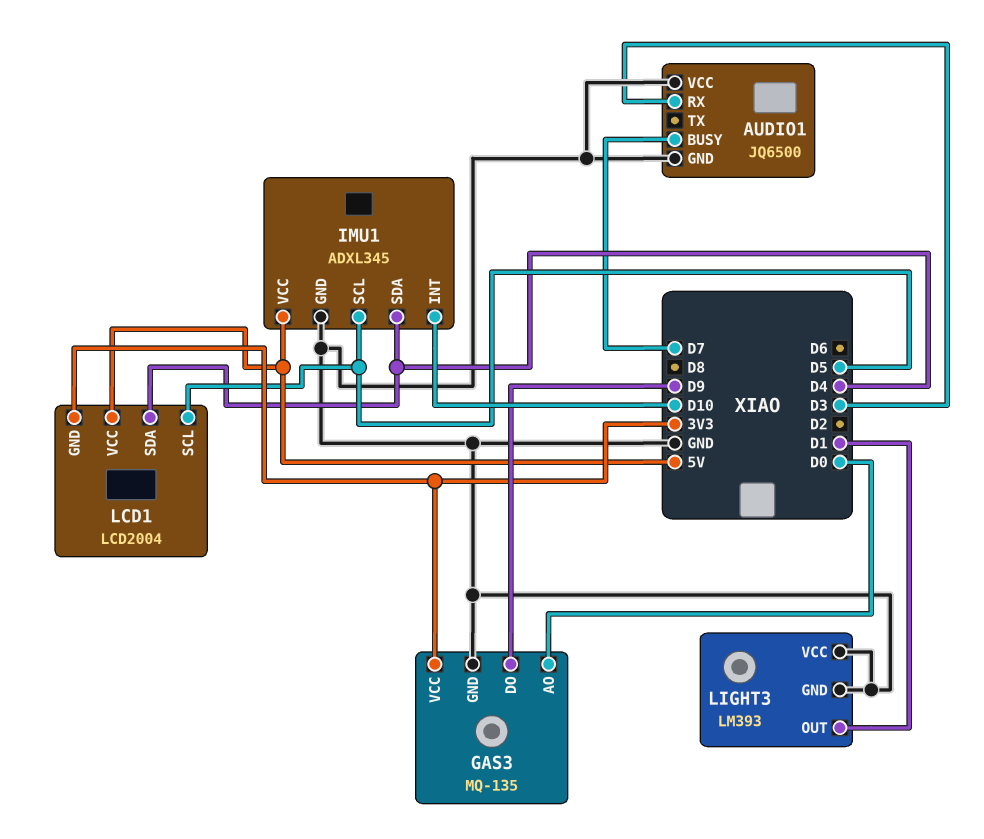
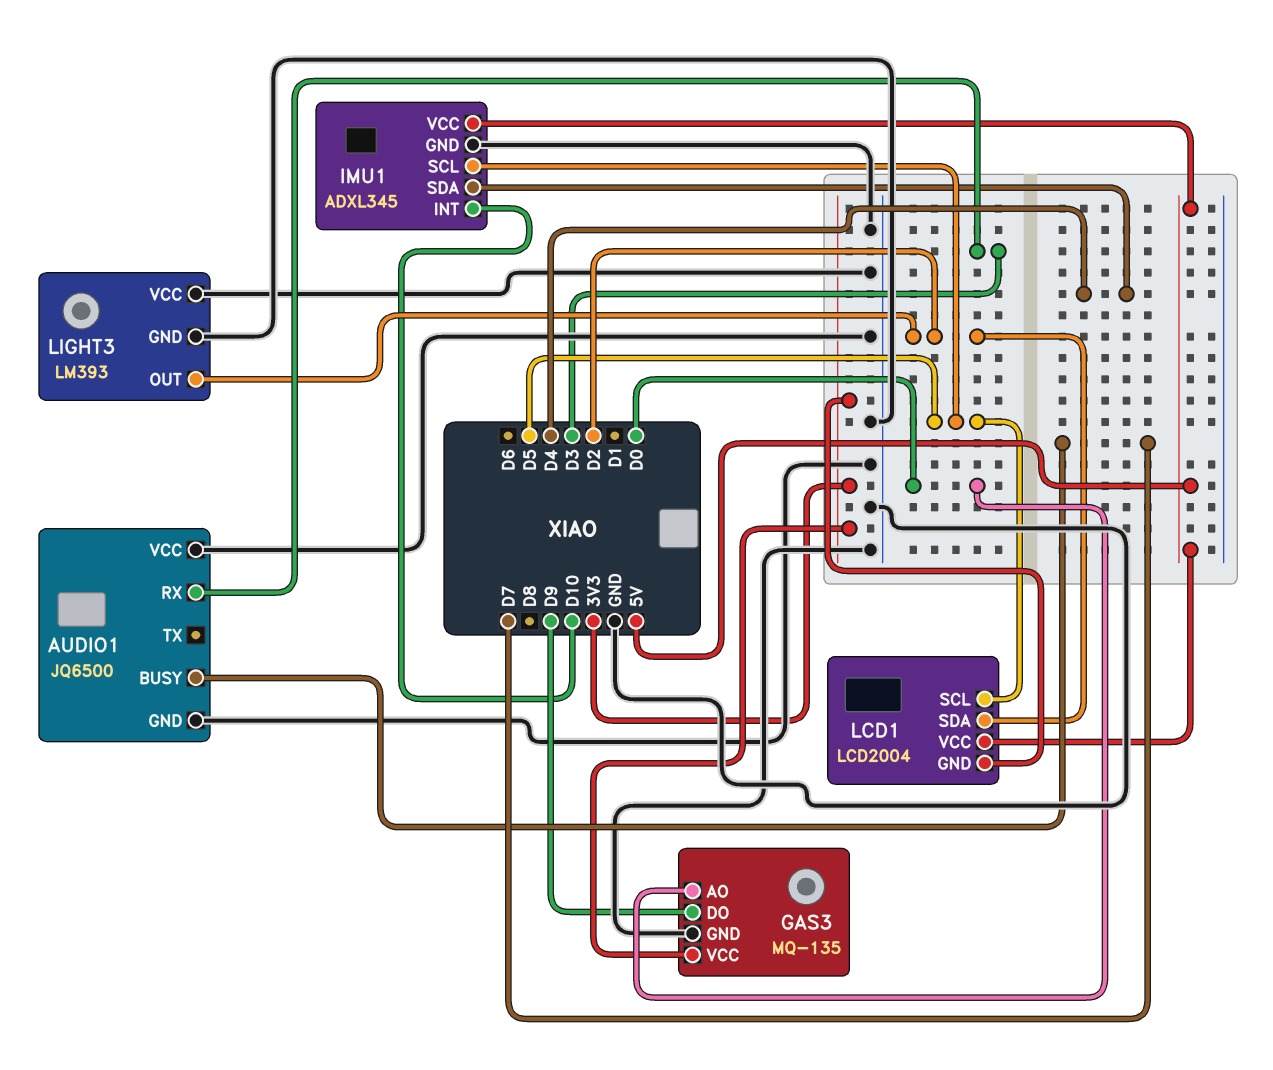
LCD1 pin SDA: D4 -> D2
LIGHT3 pin OUT: D1 -> D2

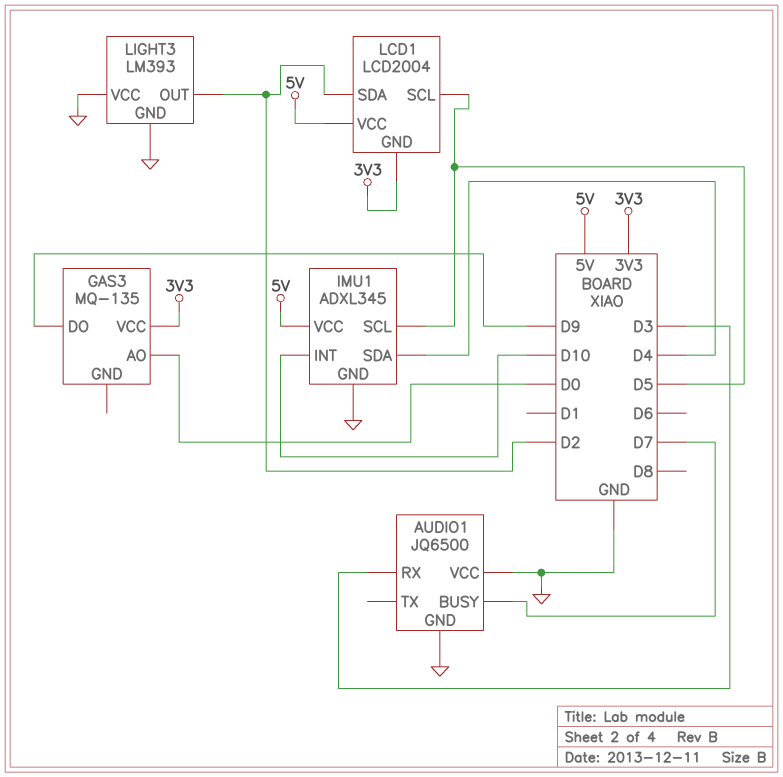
GAS3 pin GND: GND -> none

